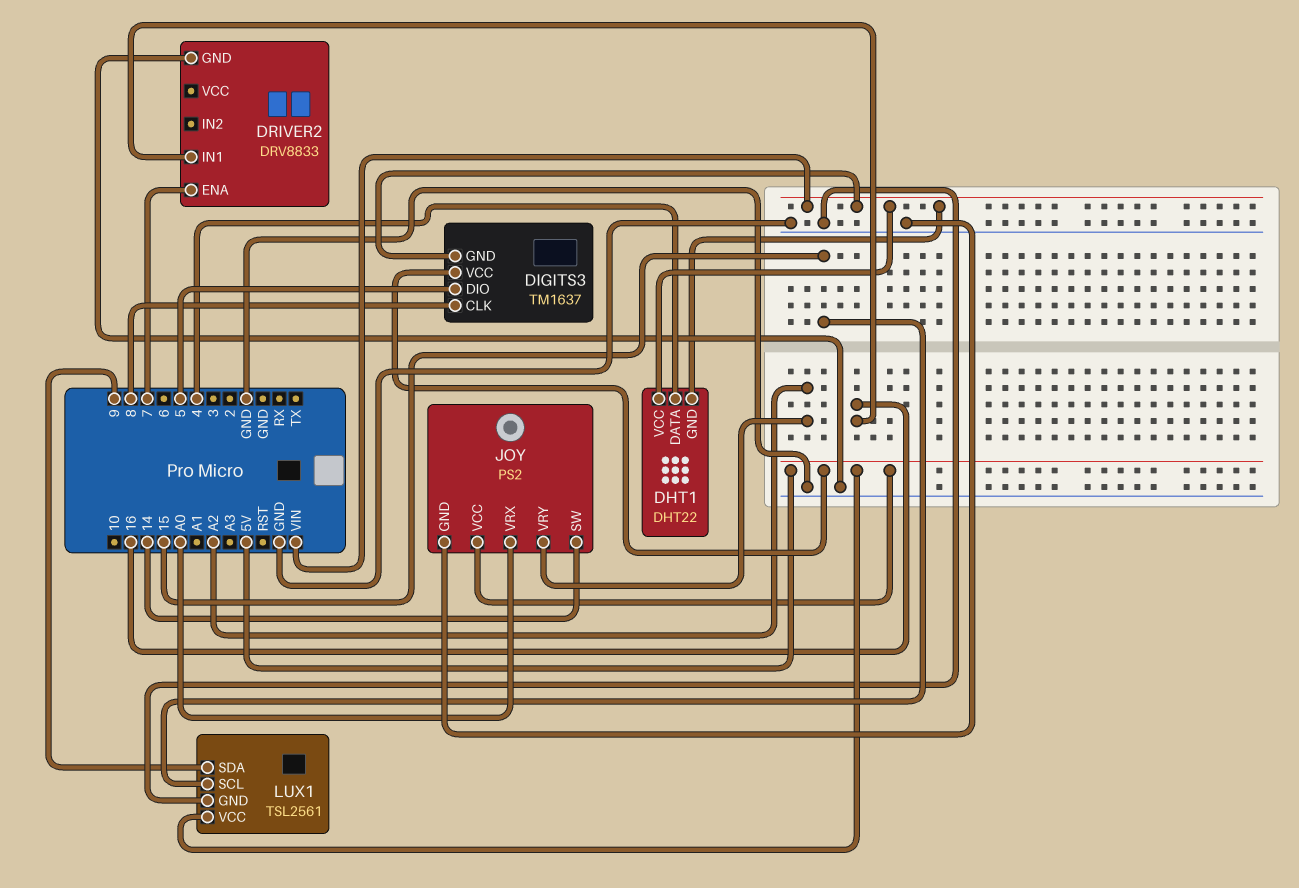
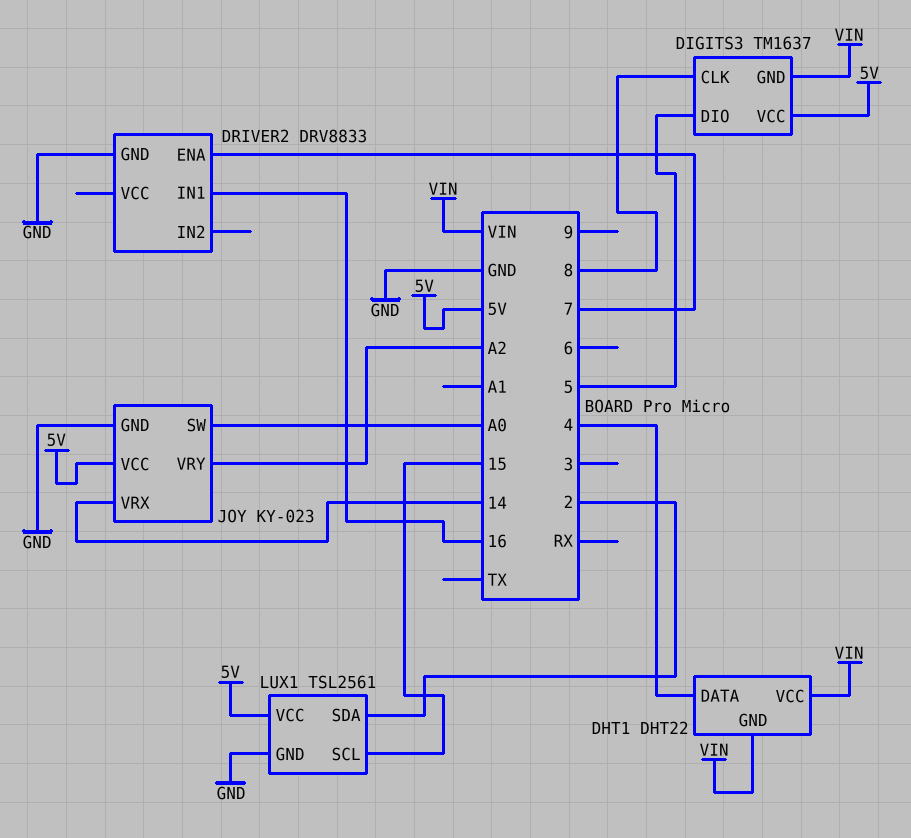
JOY: PS2 -> KY-023
JOY pin SW: 14 -> A0
JOY pin VRX: A0 -> 14
LUX1 pin SDA: 9 -> 2

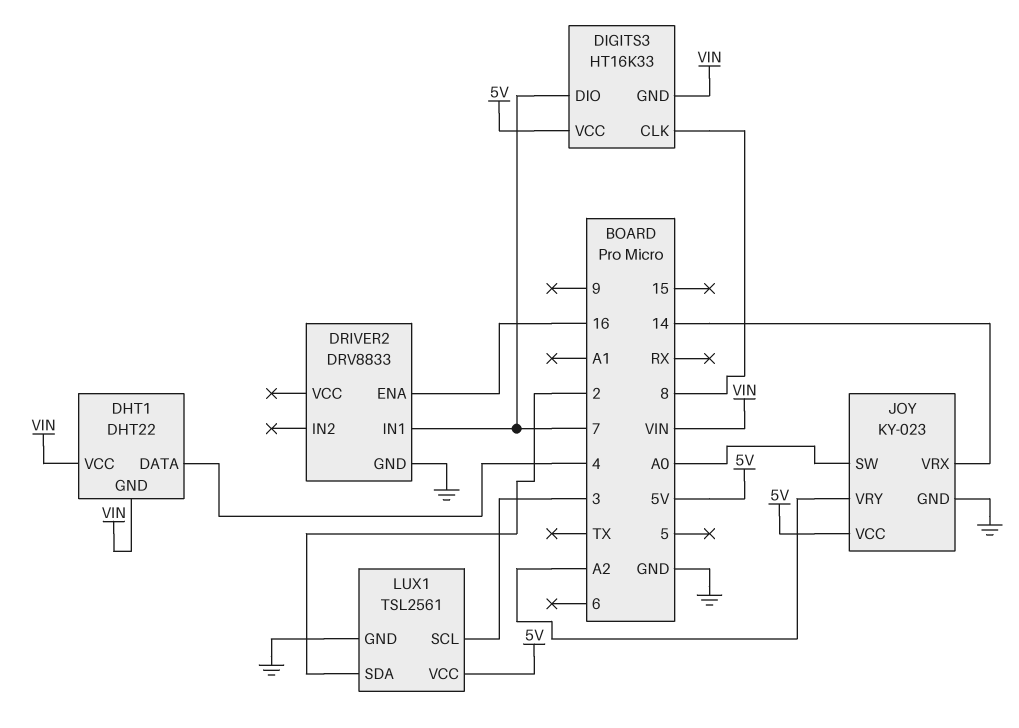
DIGITS3: TM1637 -> HT16K33
DIGITS3 pin DIO: 5 -> 7
DRIVER2 pin ENA: 7 -> 16
DRIVER2 pin IN1: 16 -> 7
LUX1 pin SCL: 15 -> 3

